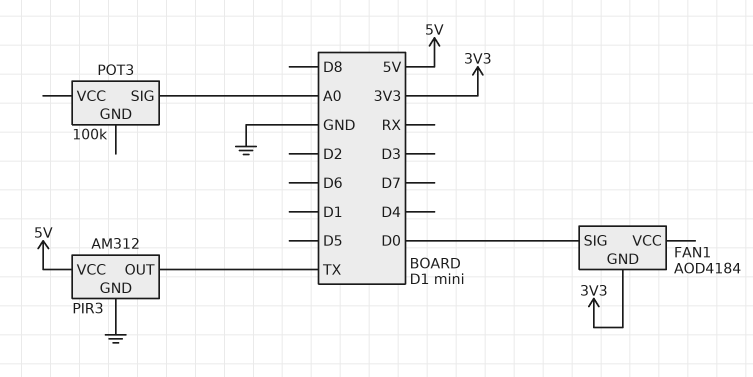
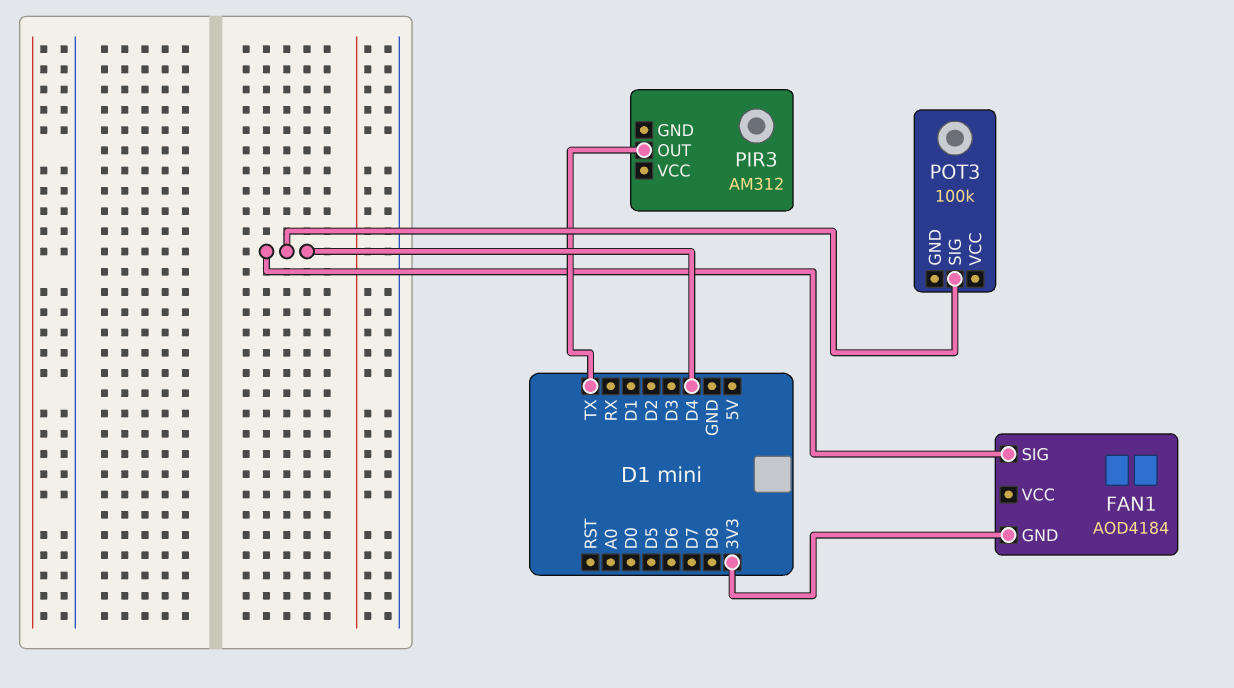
FAN1 pin SIG: D0 -> D4
PIR3 pin GND: GND -> none
PIR3 pin VCC: 5V -> none
POT3 pin SIG: A0 -> D4

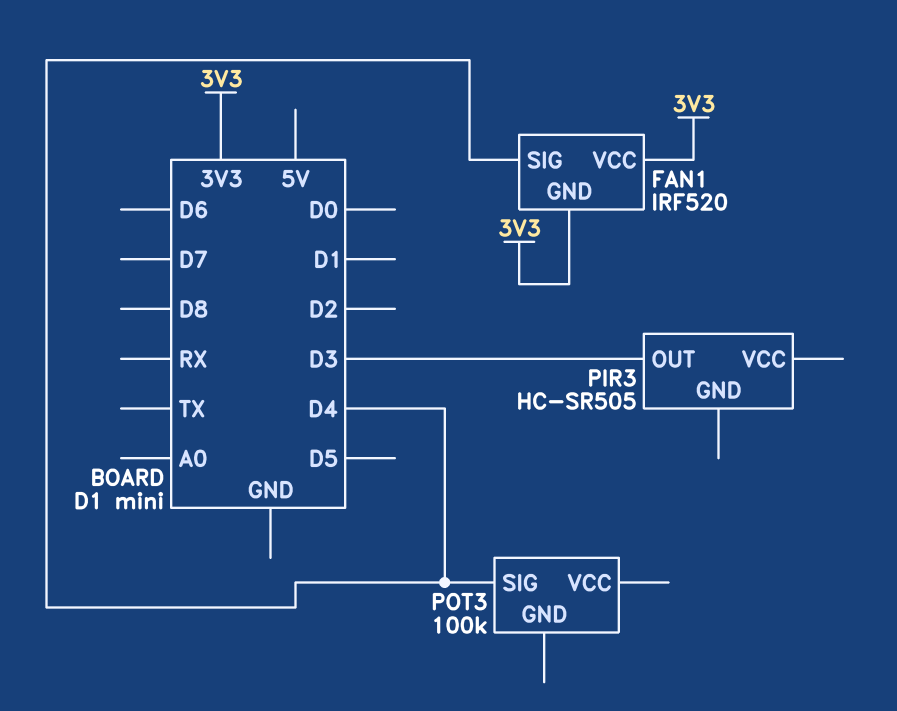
FAN1: AOD4184 -> IRF520
FAN1 pin VCC: none -> 3V3
PIR3: AM312 -> HC-SR505
PIR3 pin OUT: TX -> D3

